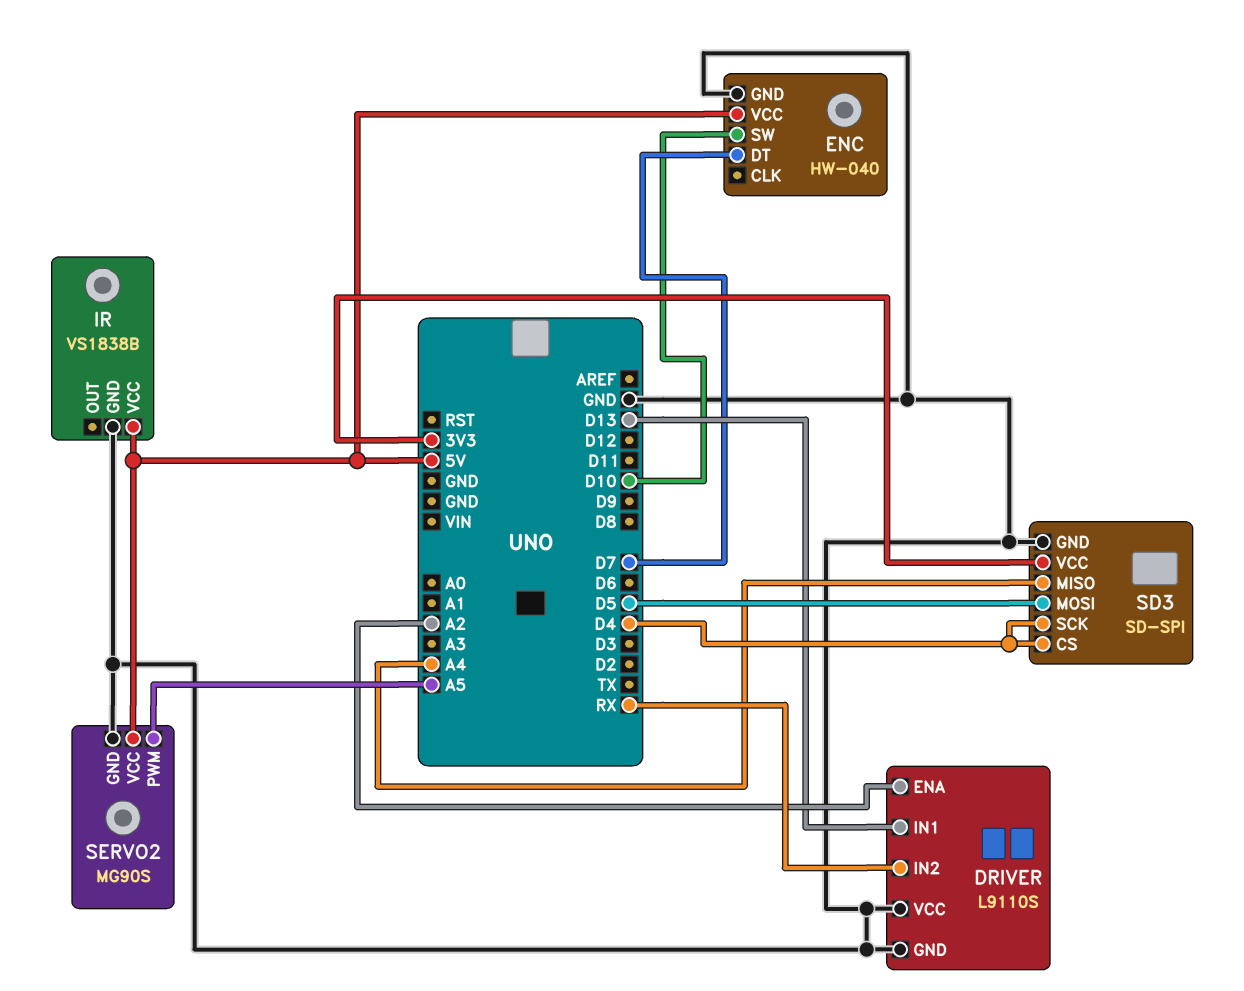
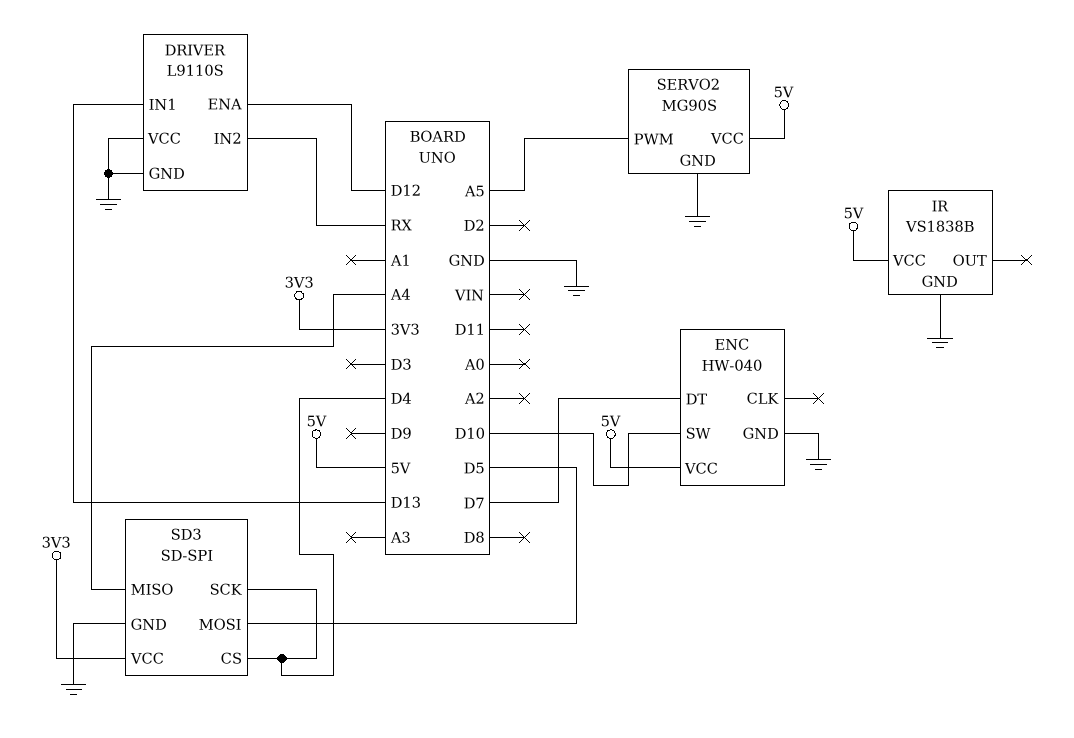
DRIVER pin ENA: A2 -> D12

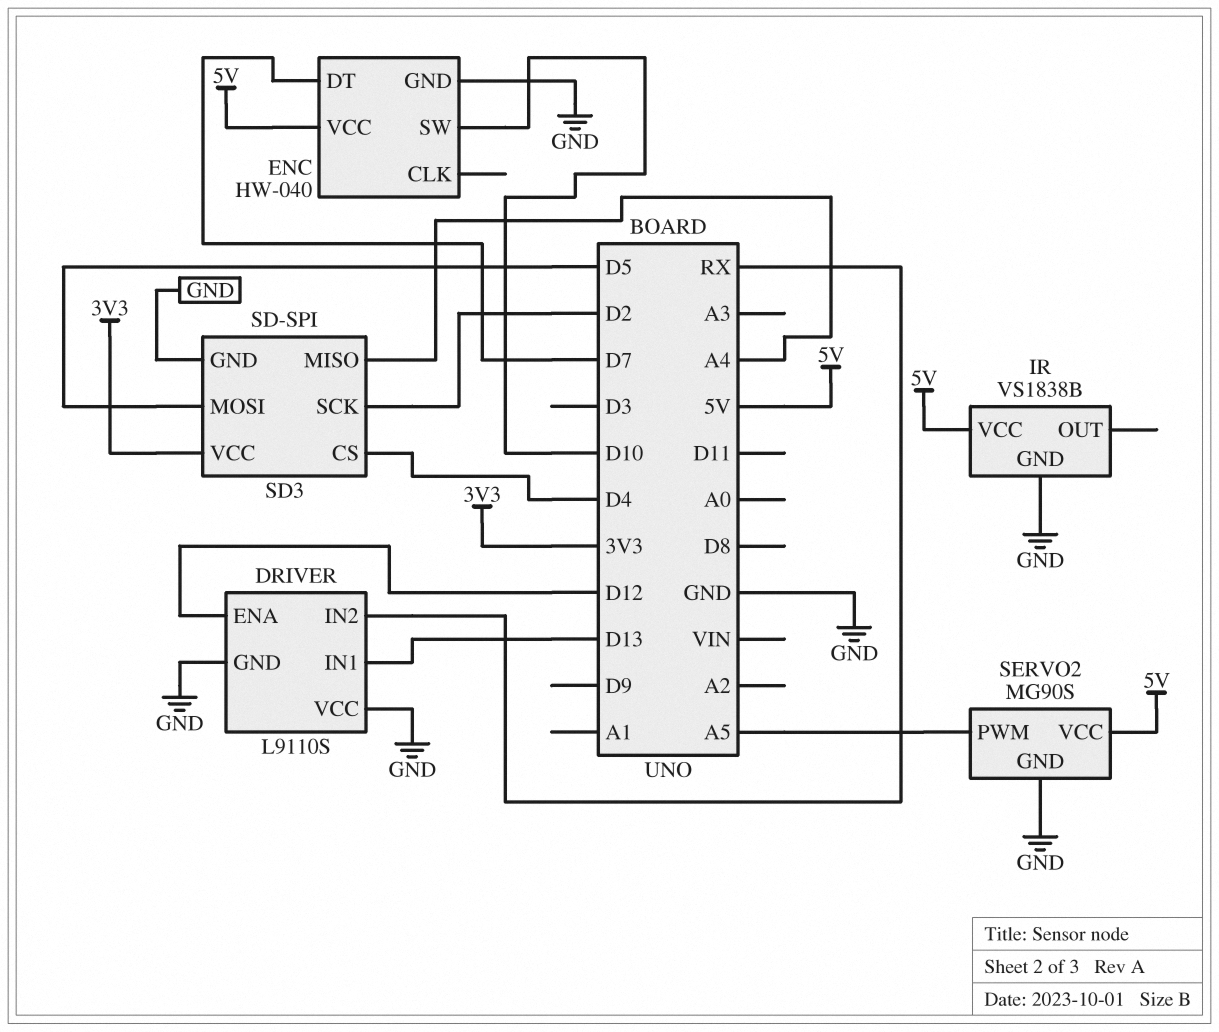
SD3 pin SCK: D4 -> D2

